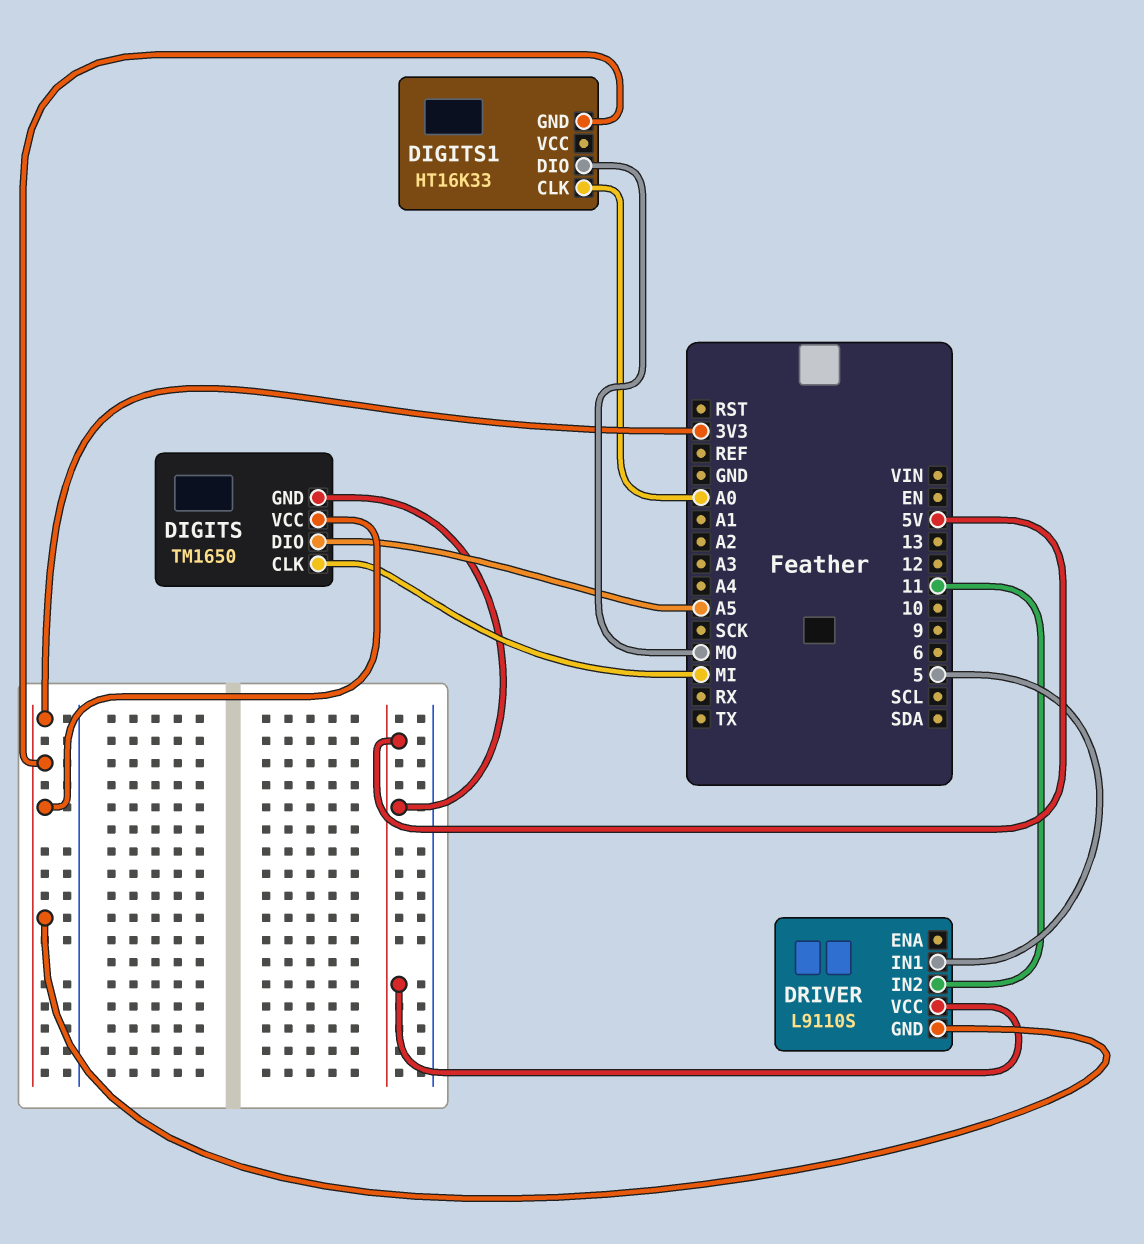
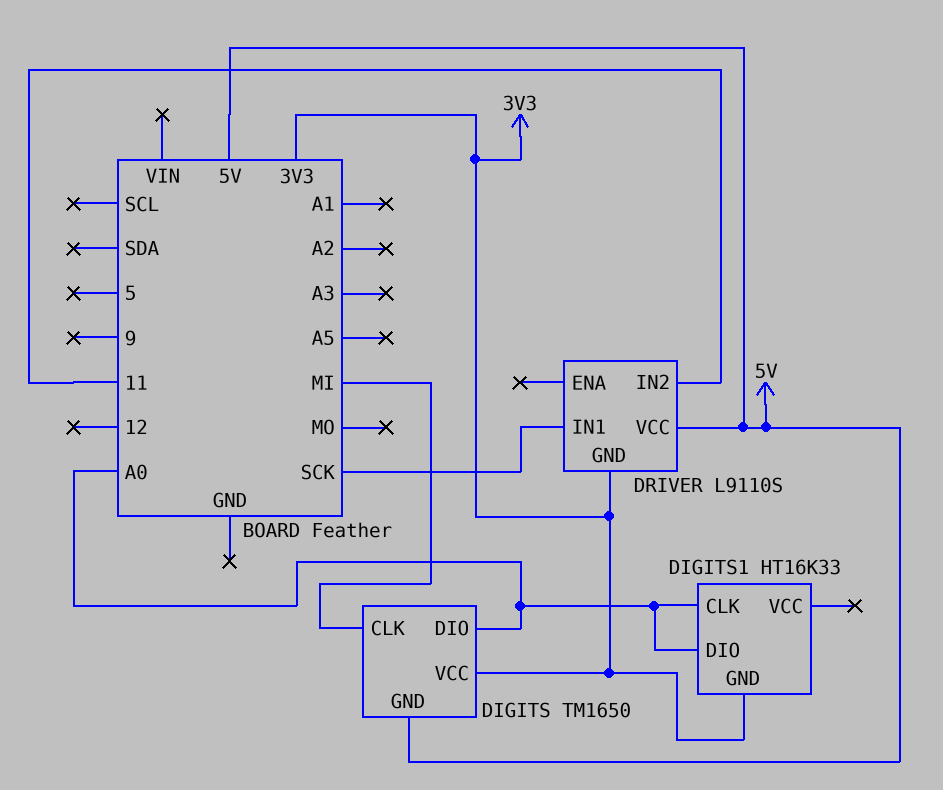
DIGITS pin DIO: A5 -> A0
DIGITS1 pin DIO: MO -> A0
DRIVER pin IN1: 5 -> SCK

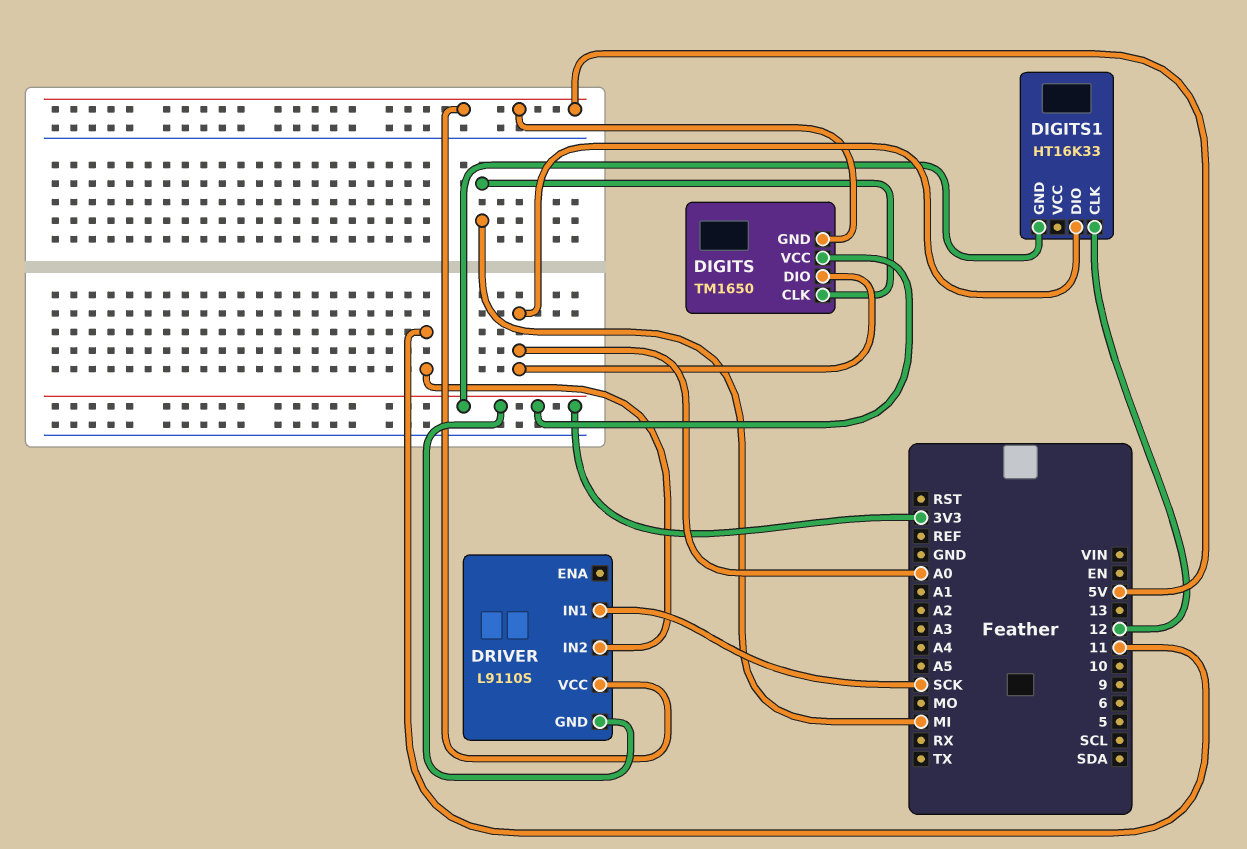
DIGITS1 pin CLK: A0 -> 12

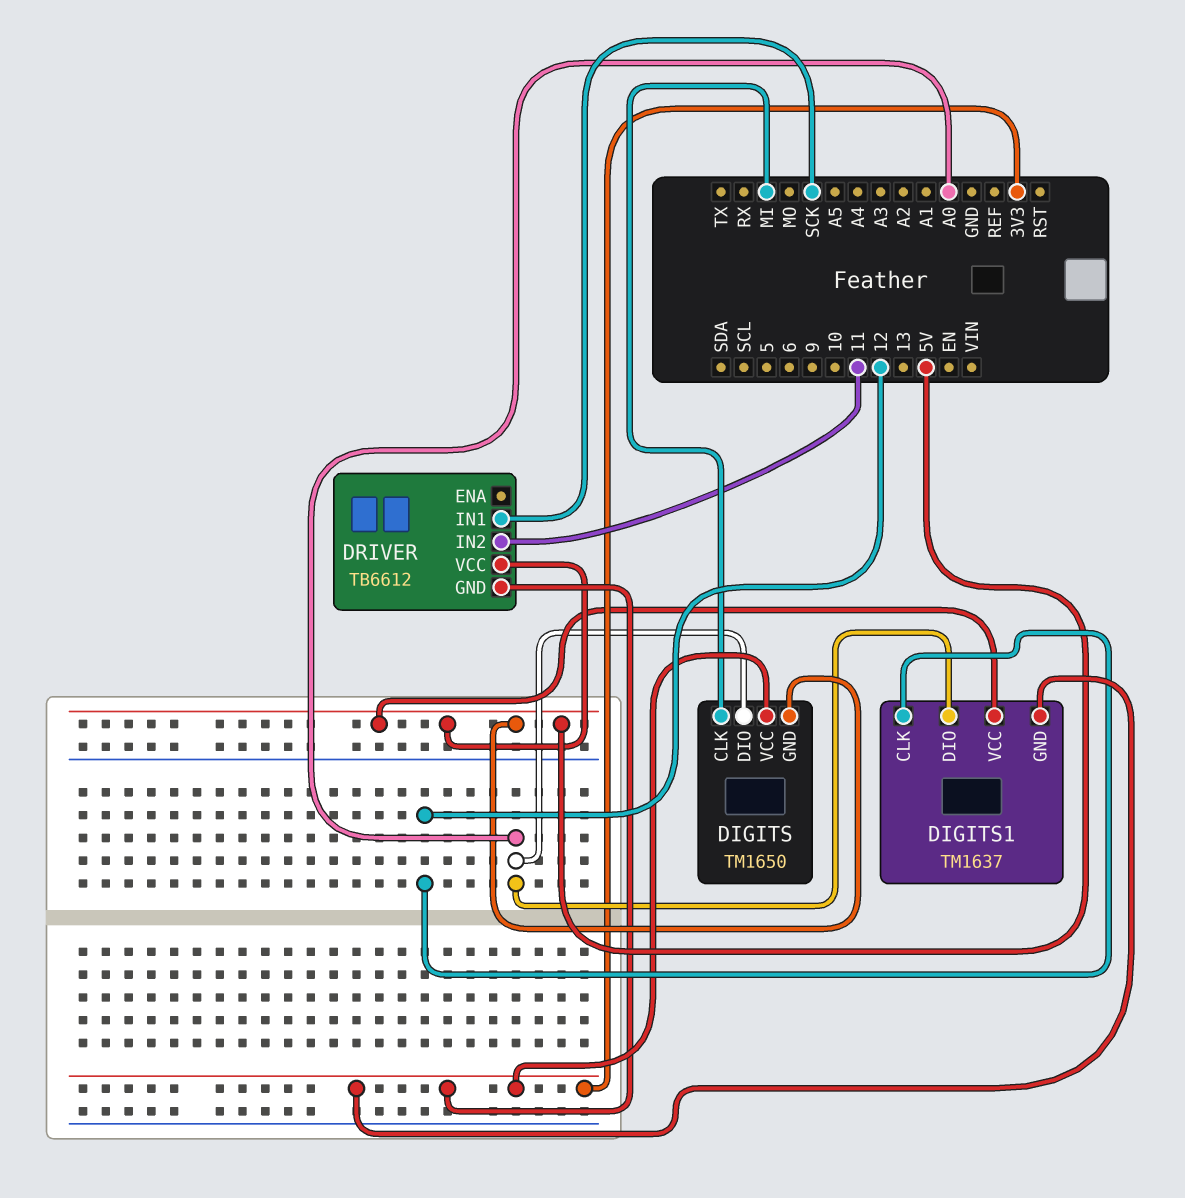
DIGITS1: HT16K33 -> TM1637
DIGITS1 pin VCC: none -> 5V
DRIVER: L9110S -> TB6612

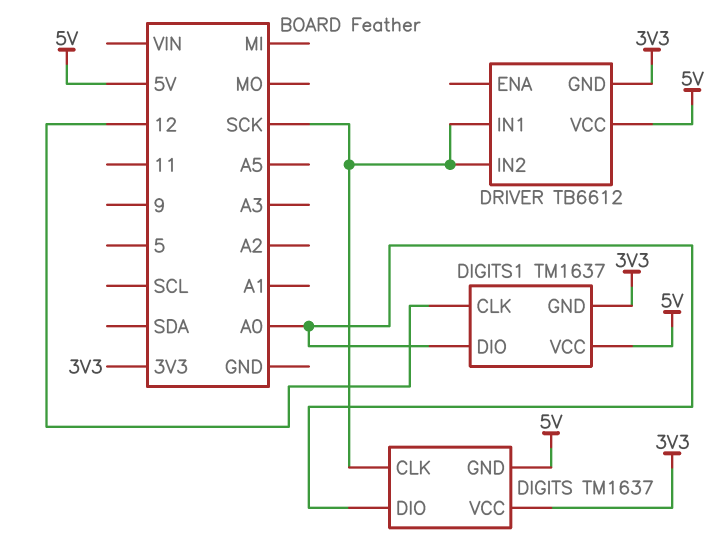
DIGITS: TM1650 -> TM1637
DIGITS pin CLK: MI -> SCK
DRIVER pin IN2: 11 -> SCK

